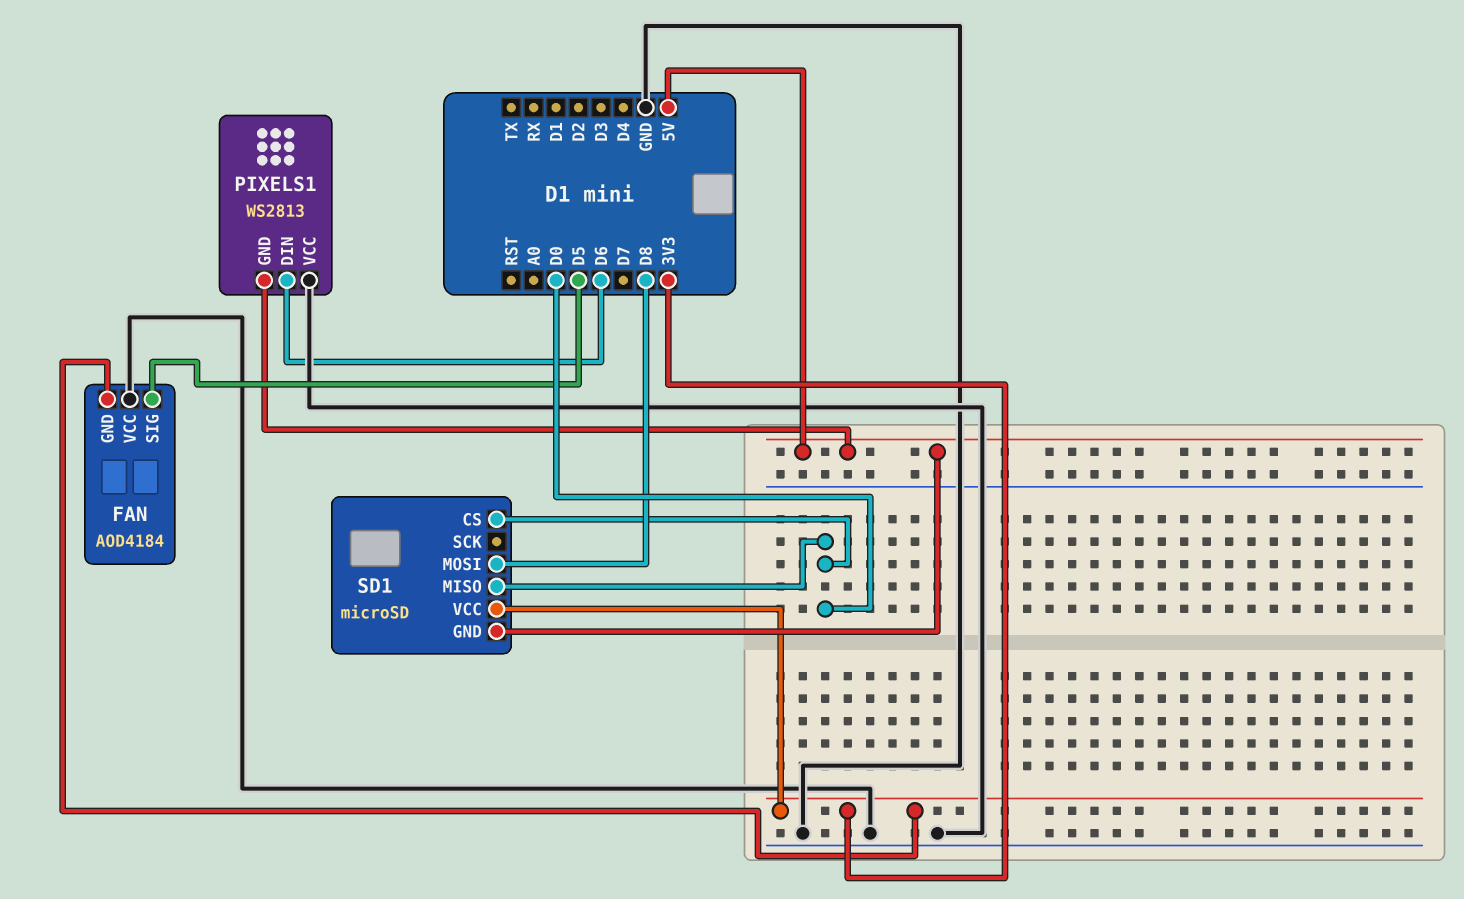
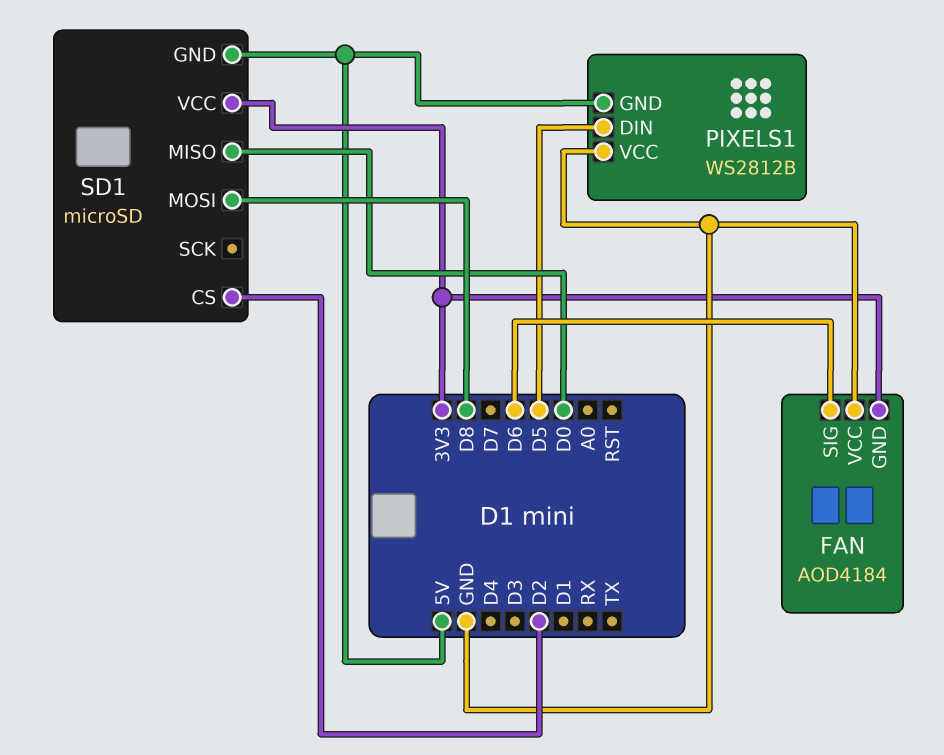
FAN pin SIG: D5 -> D6
PIXELS1: WS2813 -> WS2812B
PIXELS1 pin DIN: D6 -> D5
SD1 pin CS: D0 -> D2

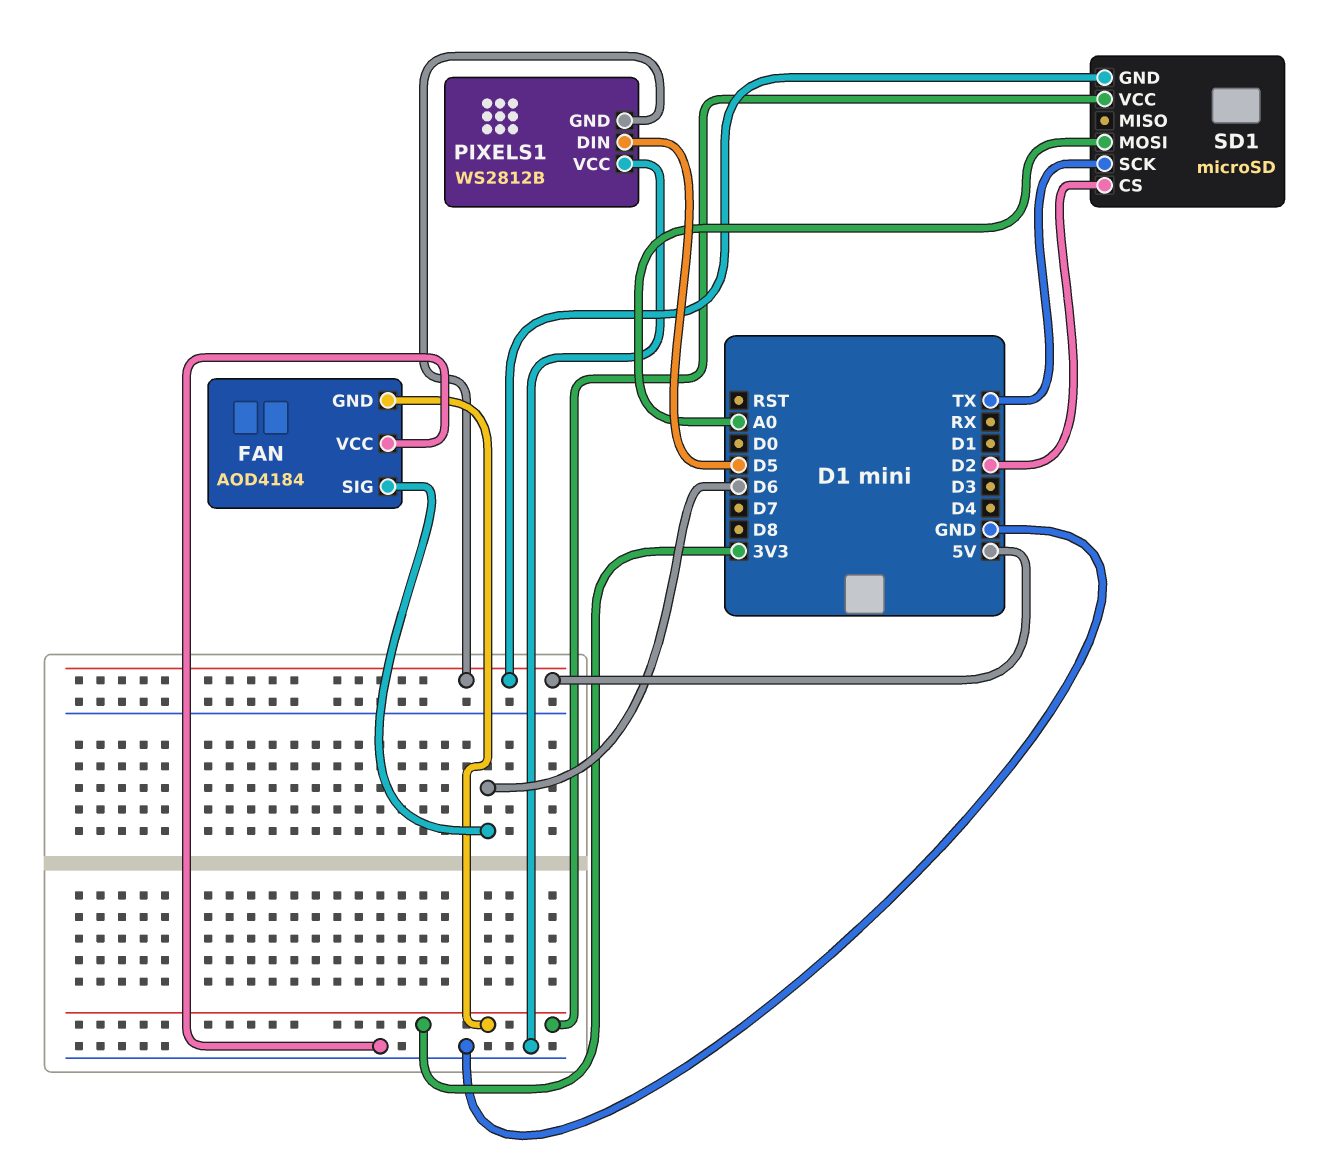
SD1 pin MISO: D0 -> none
SD1 pin MOSI: D8 -> A0
SD1 pin SCK: none -> TX

